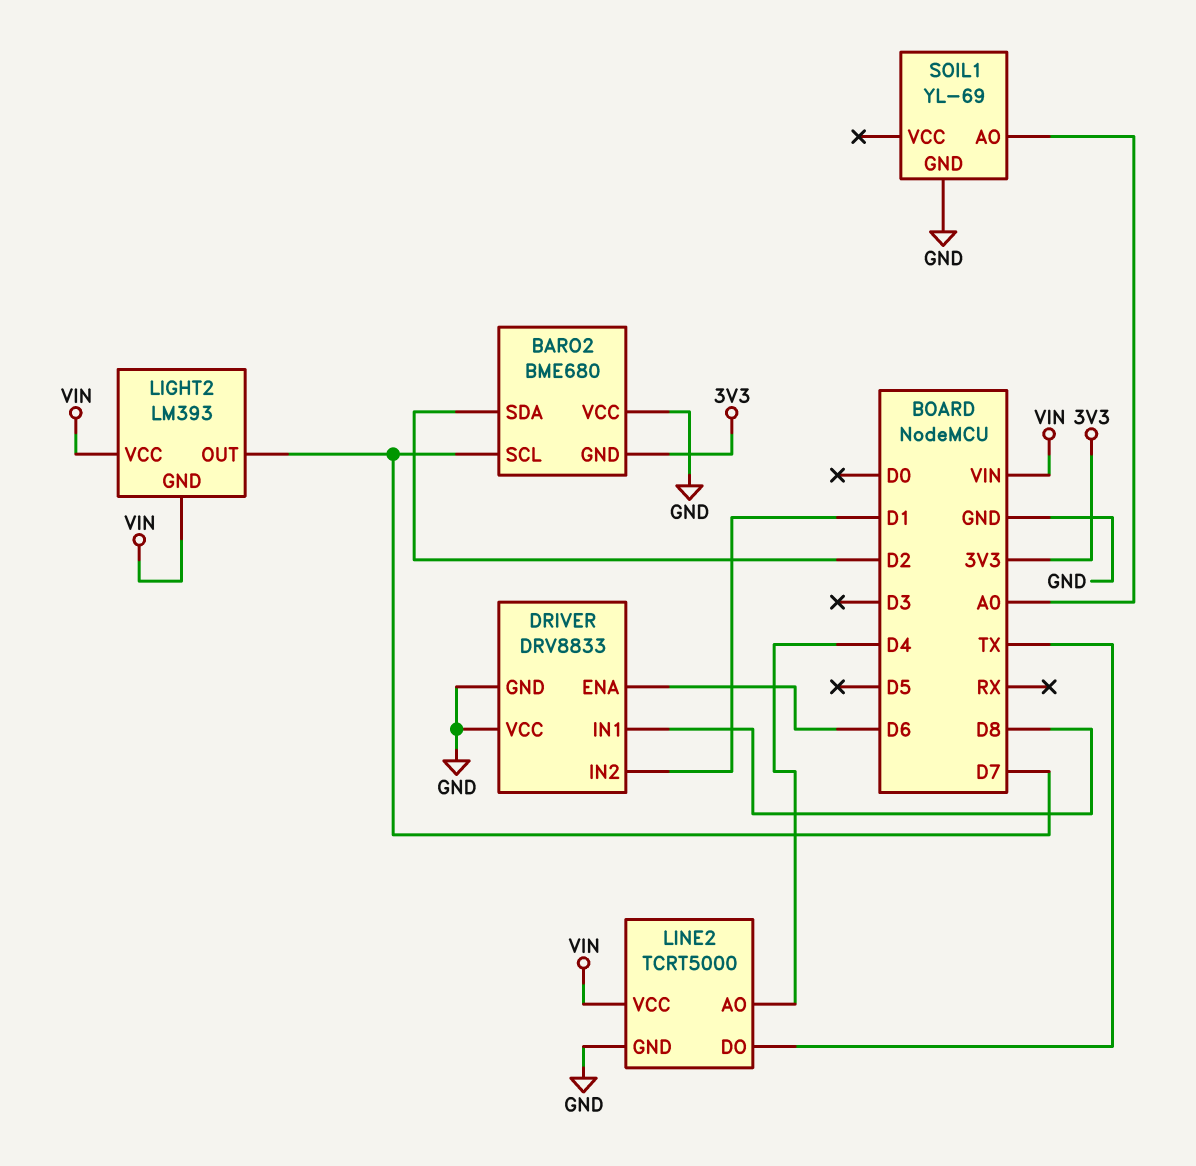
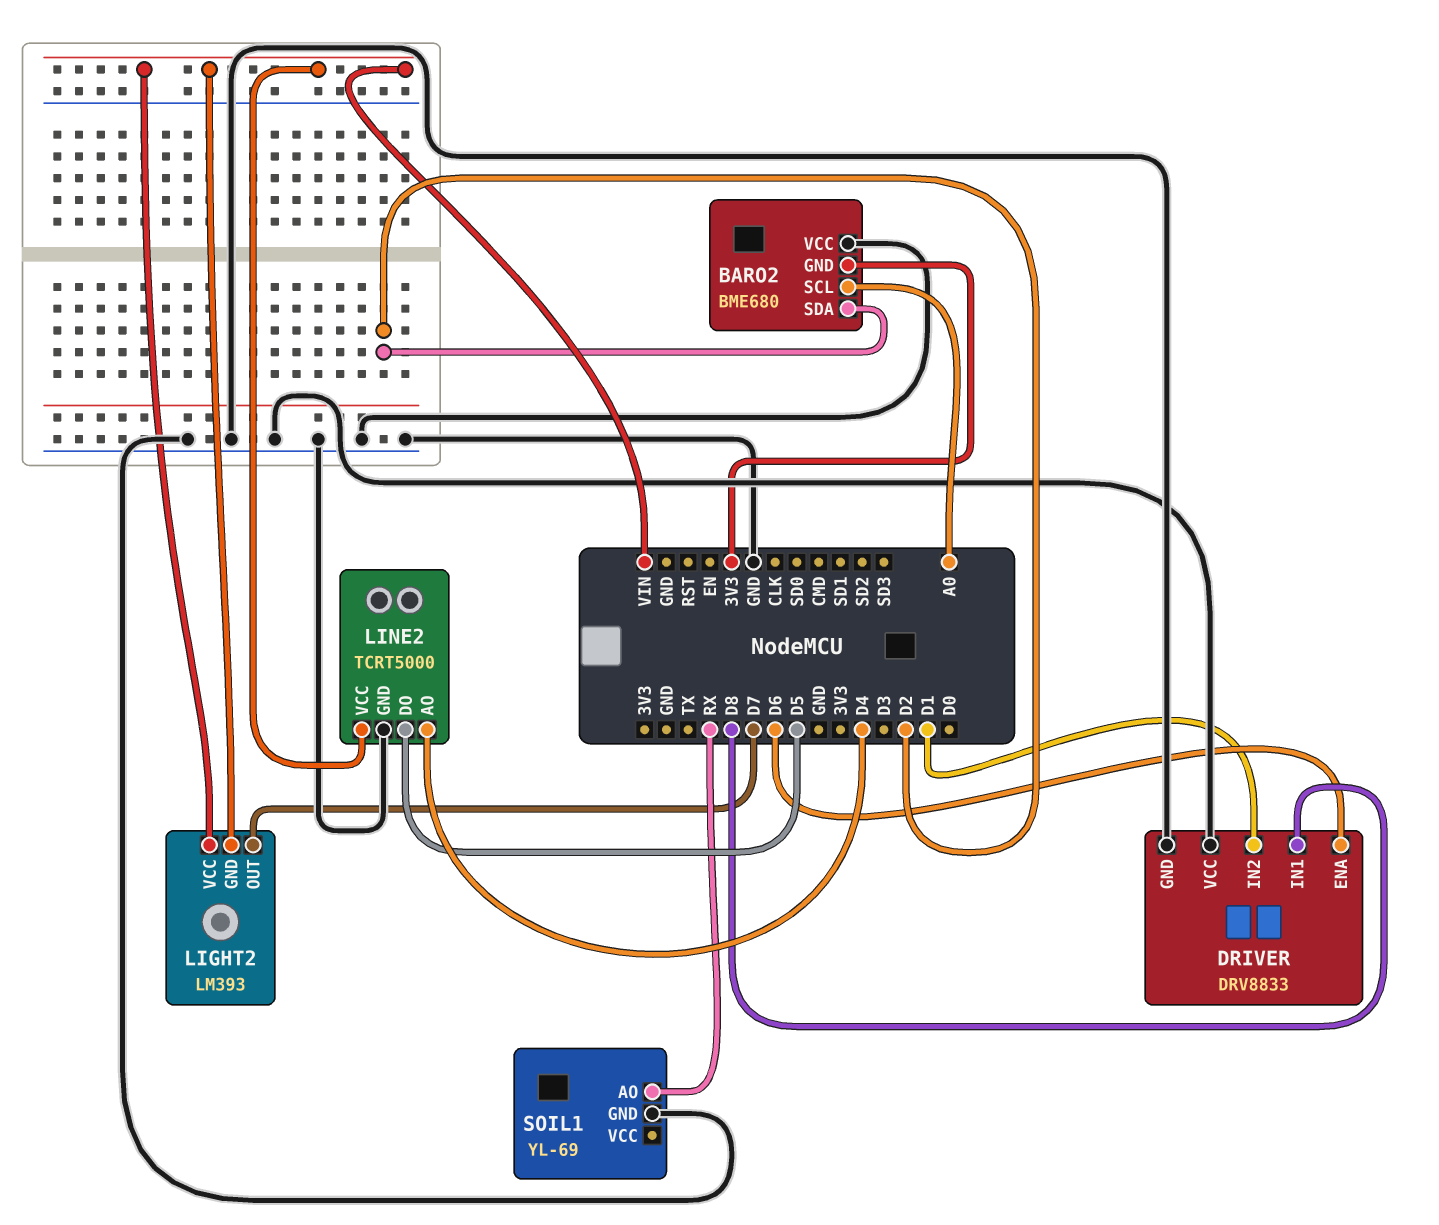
BARO2 pin SCL: D7 -> A0
LINE2 pin DO: TX -> D5
SOIL1 pin AO: A0 -> RX

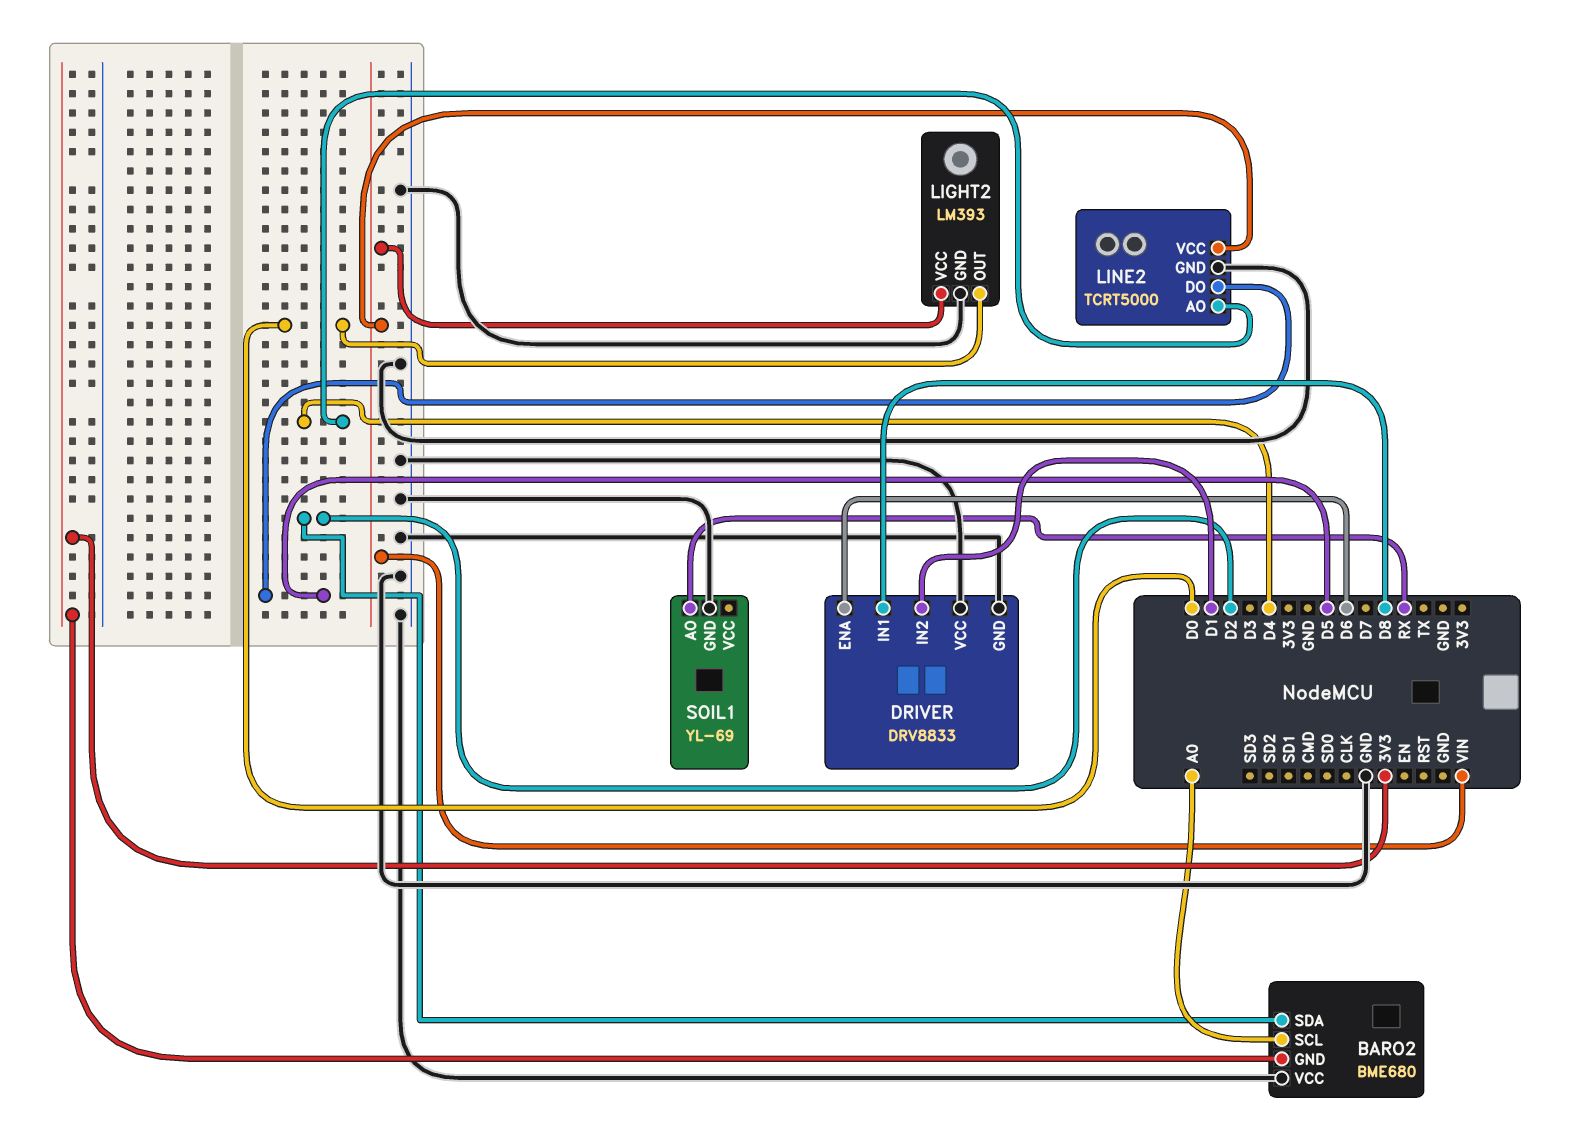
LIGHT2 pin GND: VIN -> GND
LIGHT2 pin OUT: D7 -> D0

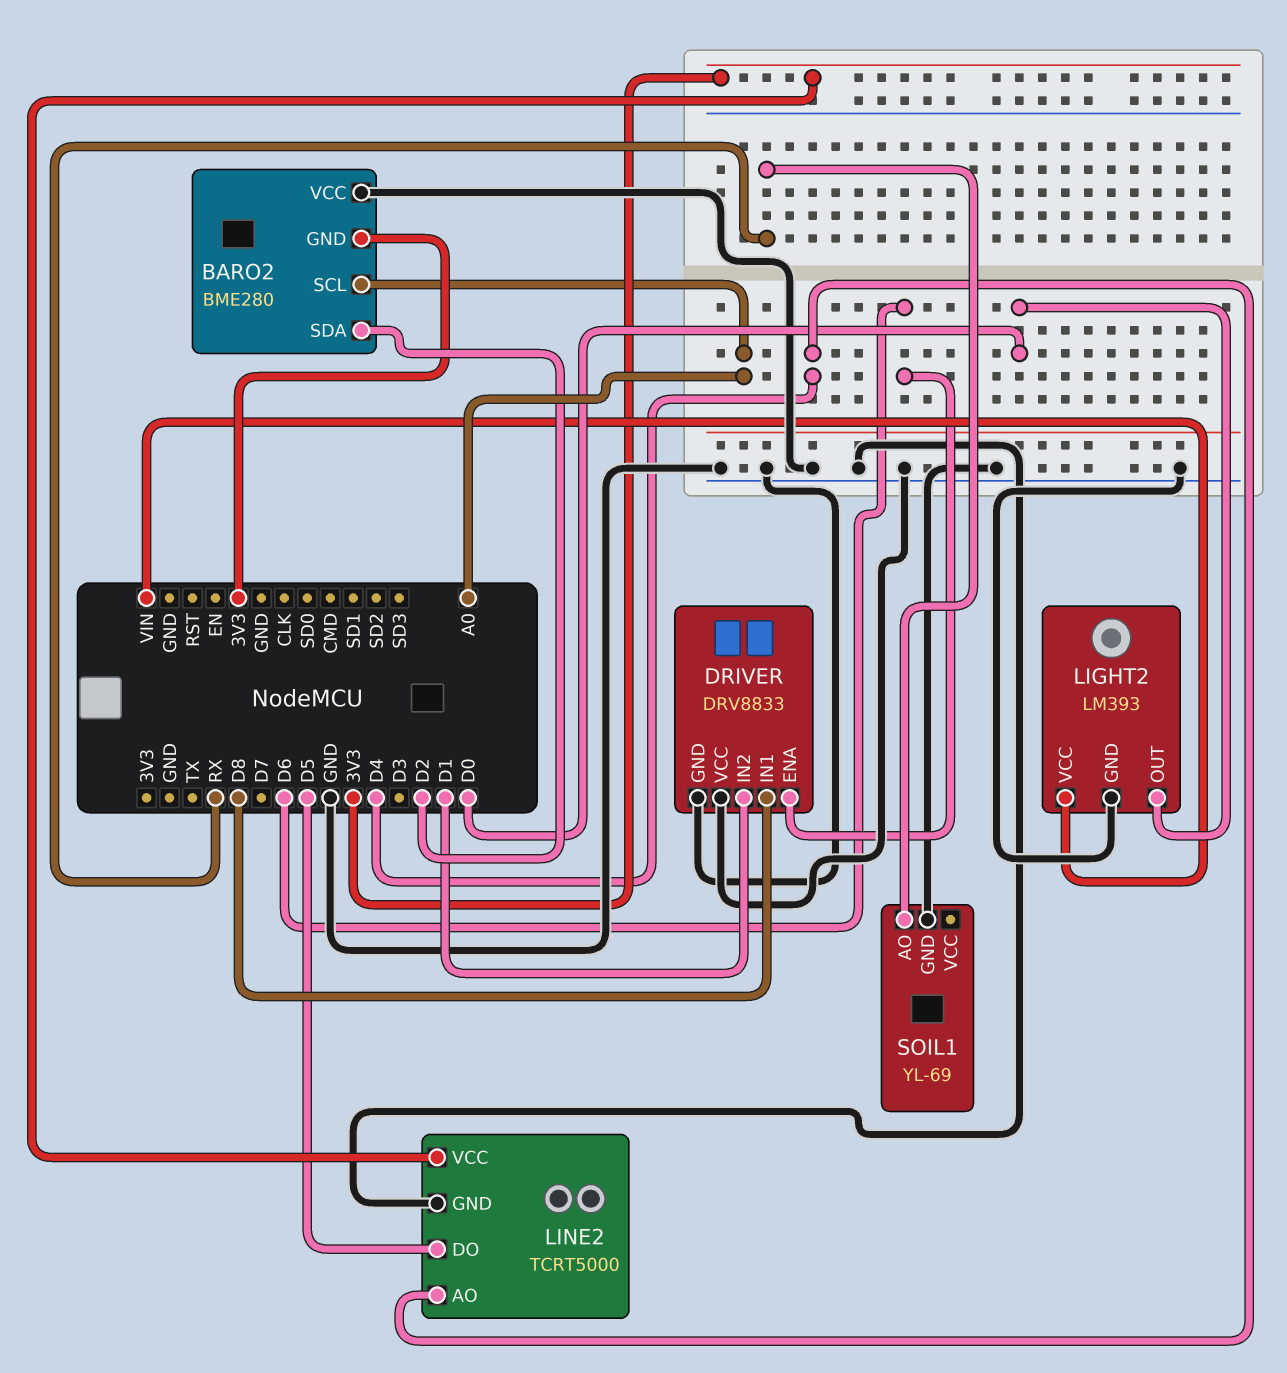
BARO2: BME680 -> BME280
LINE2 pin VCC: VIN -> 3V3

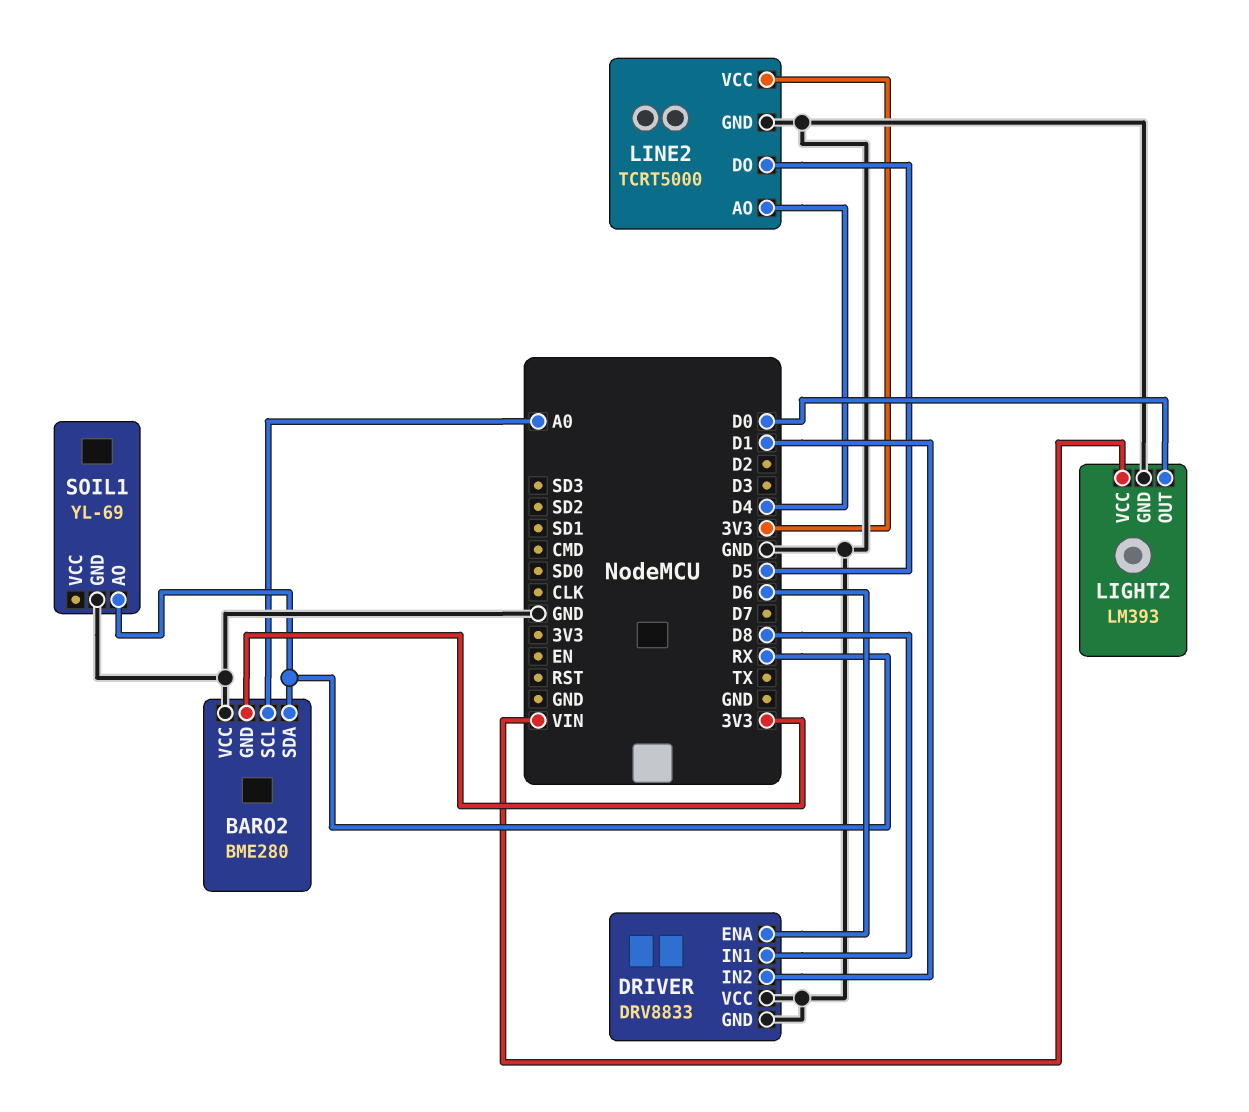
BARO2 pin SDA: D2 -> RX

